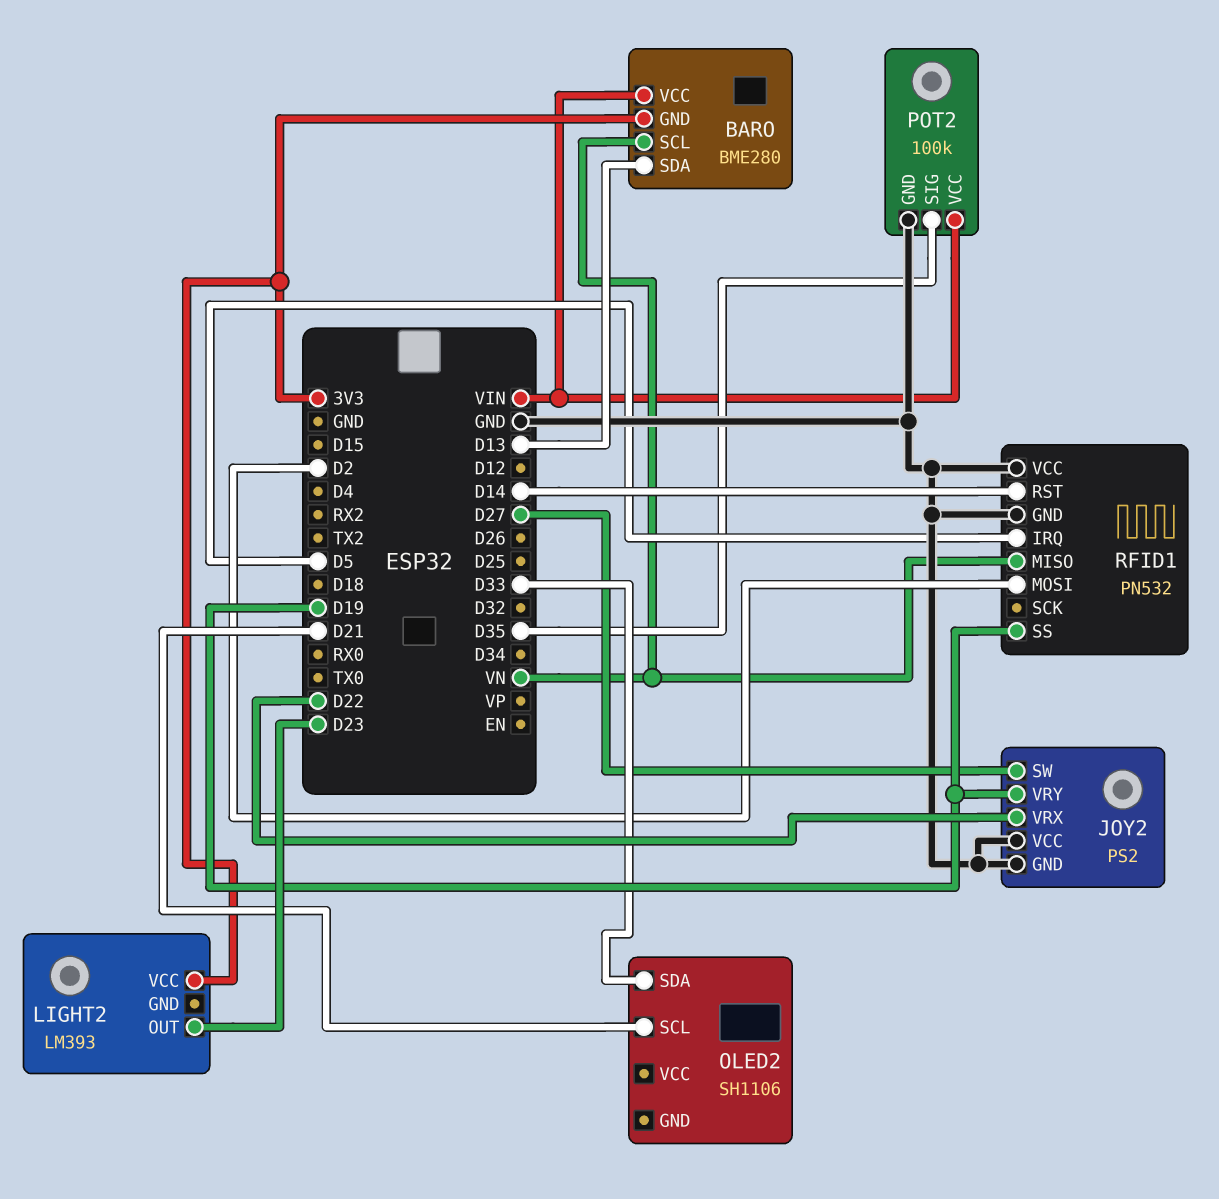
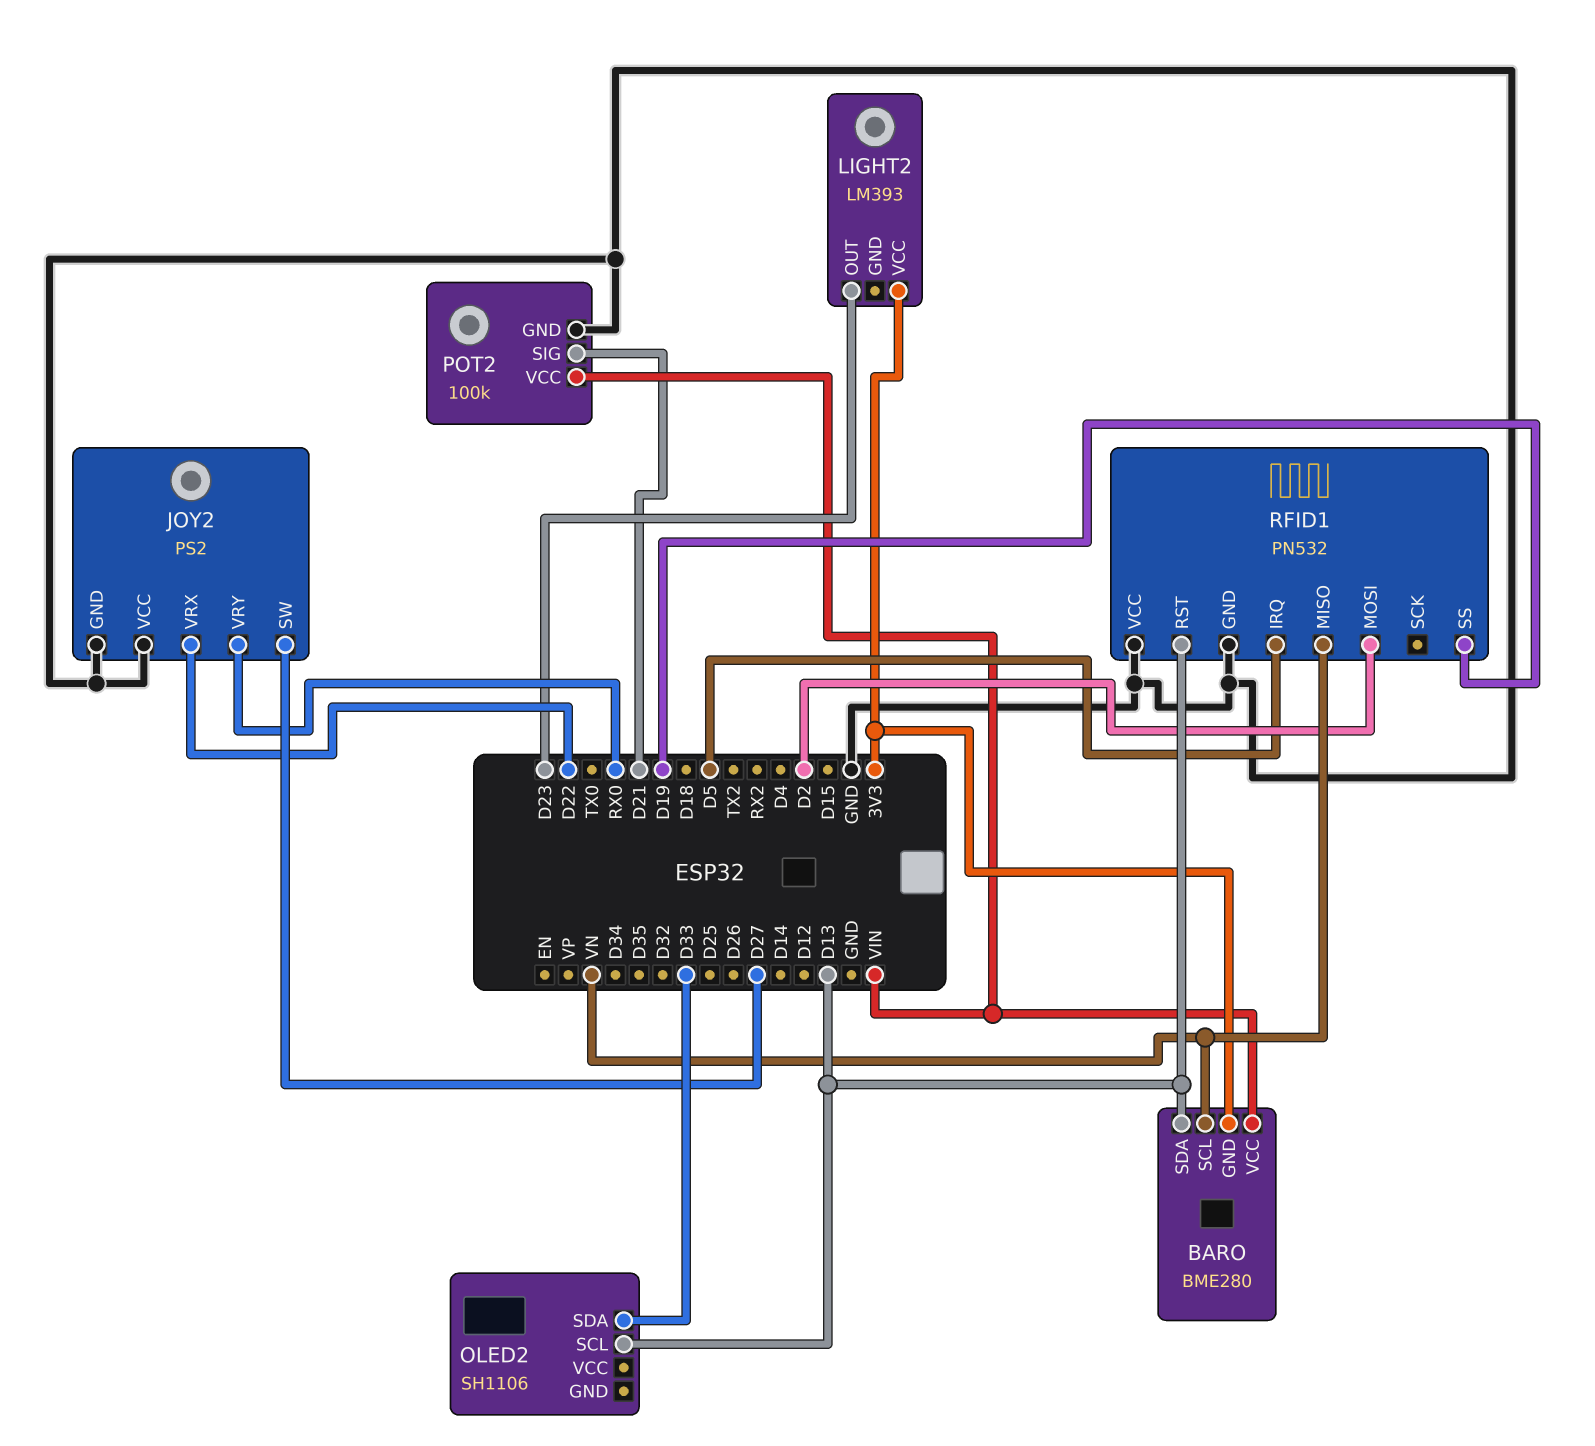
JOY2 pin VRY: D19 -> RX0
OLED2 pin SCL: D21 -> D13
POT2 pin SIG: D35 -> D21
RFID1 pin RST: D14 -> D13

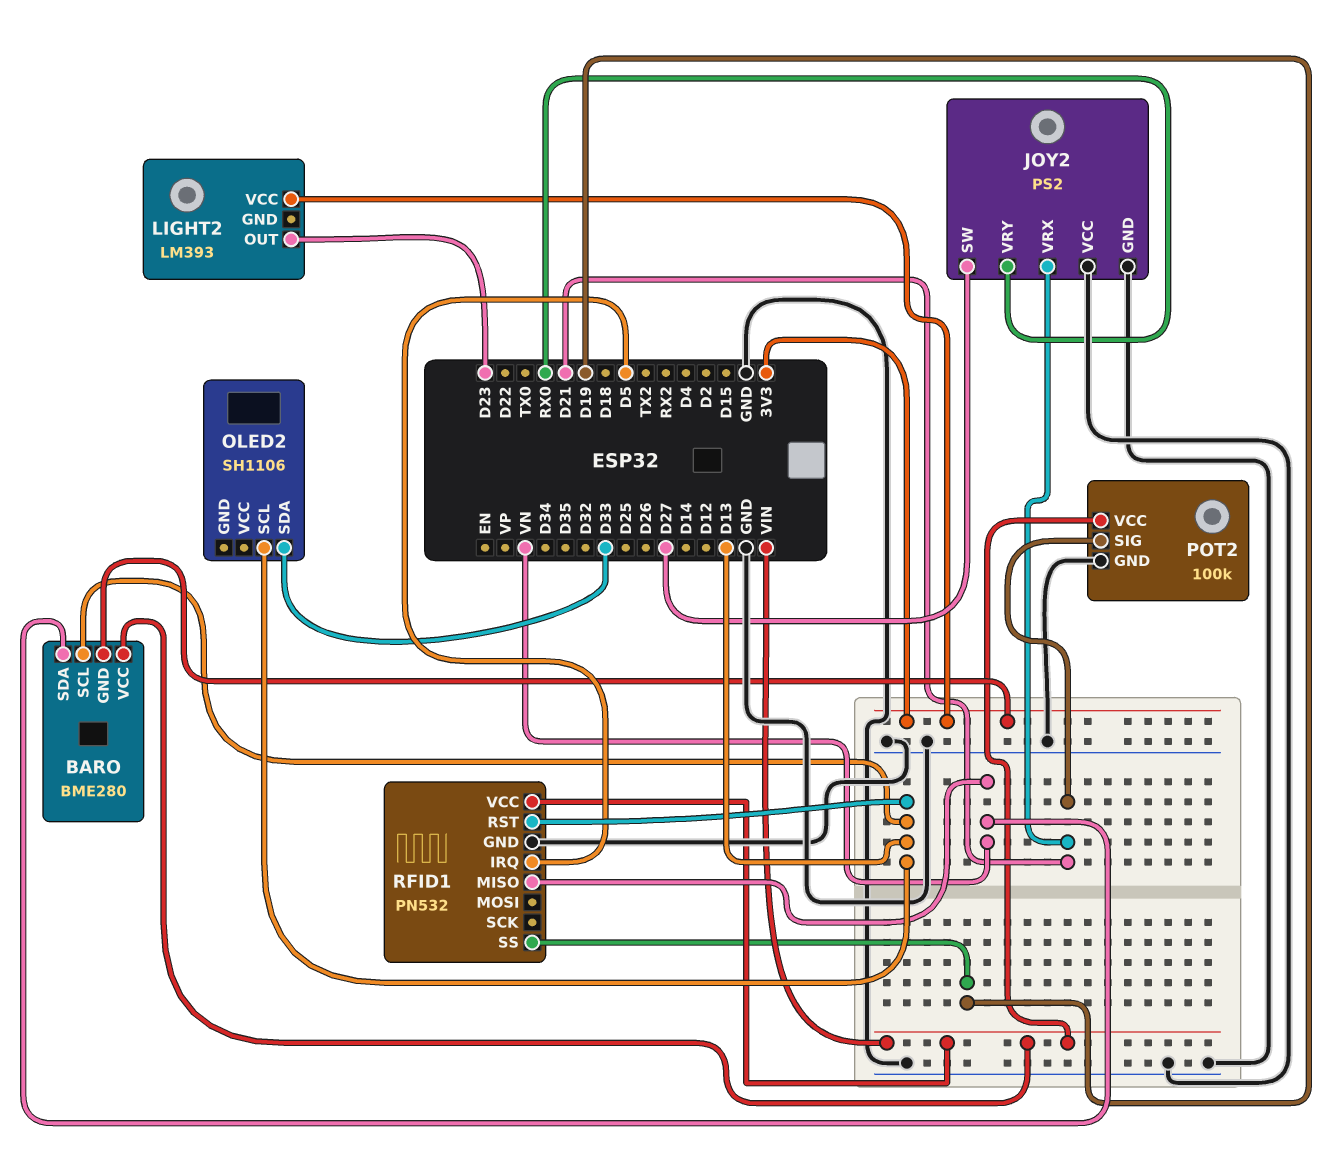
BARO pin SCL: VN -> D13
BARO pin SDA: D13 -> VN
JOY2 pin VRX: D22 -> D21
RFID1 pin MOSI: D2 -> none
RFID1 pin VCC: GND -> VIN

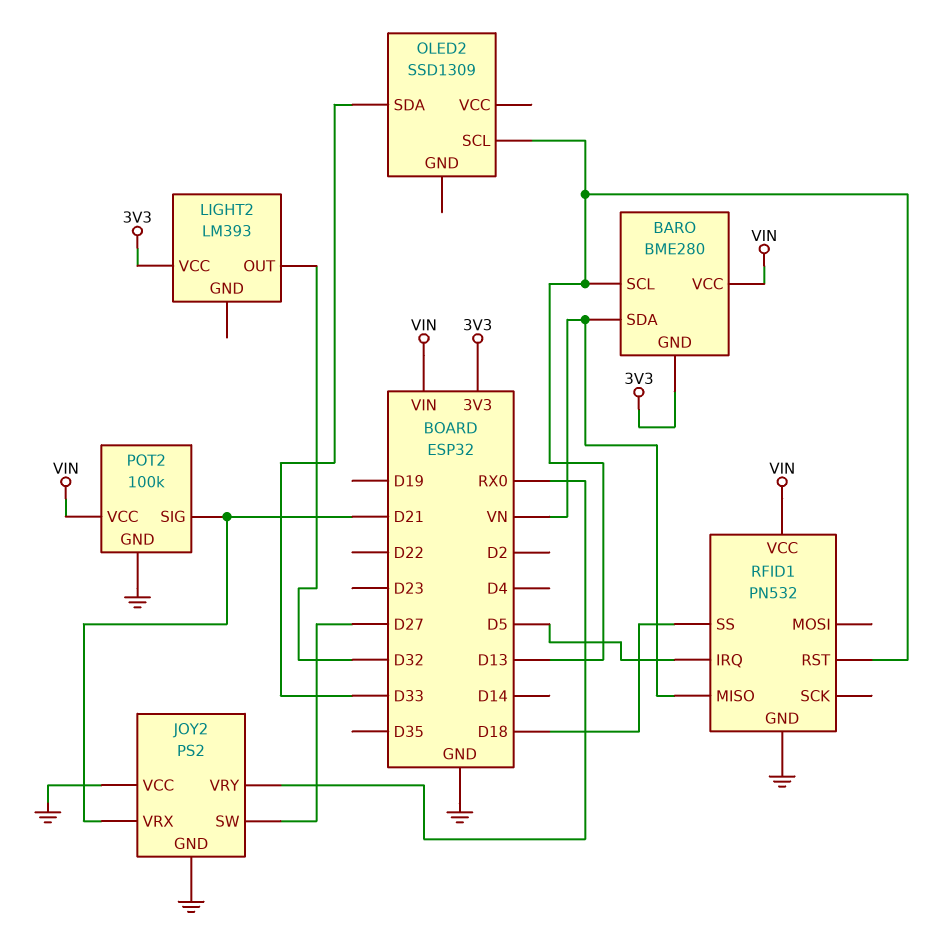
LIGHT2 pin OUT: D23 -> D32
OLED2: SH1106 -> SSD1309
RFID1 pin SS: D19 -> D18

